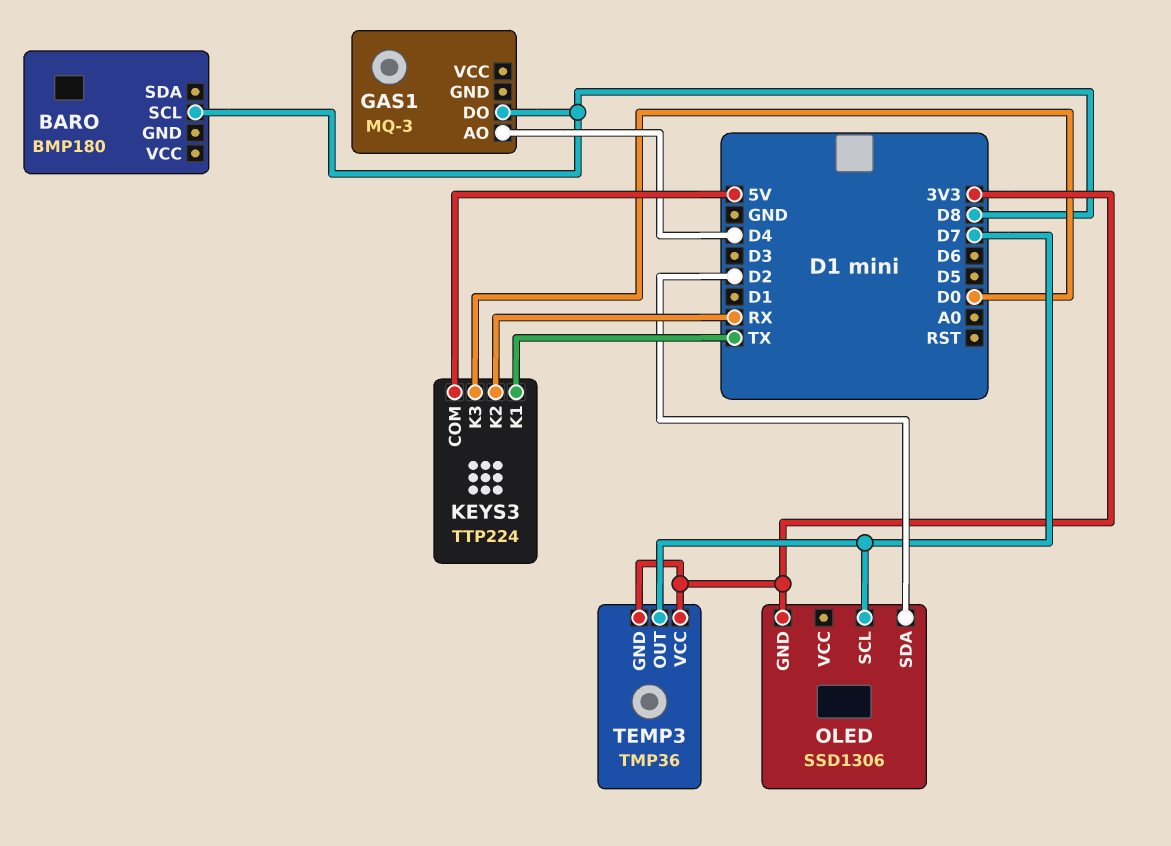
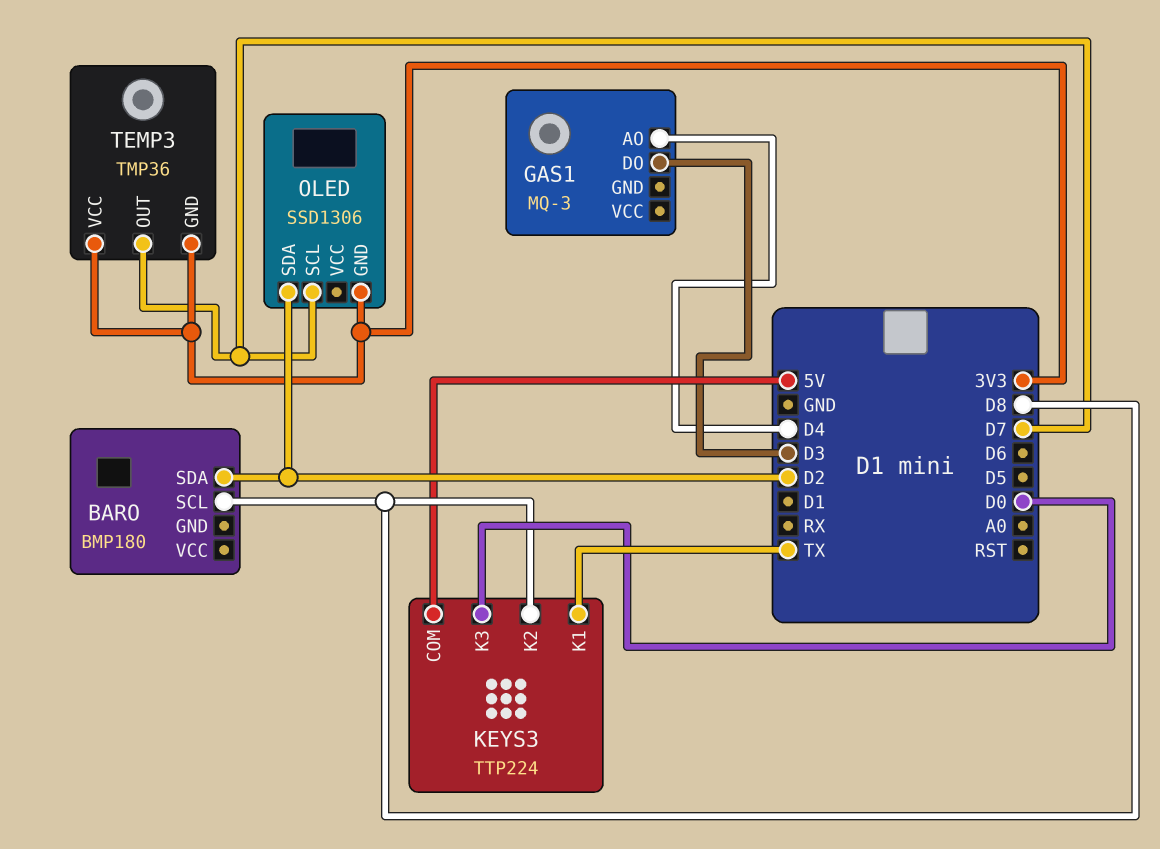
BARO pin SDA: none -> D2
GAS1 pin DO: D8 -> D3
KEYS3 pin K2: RX -> D8

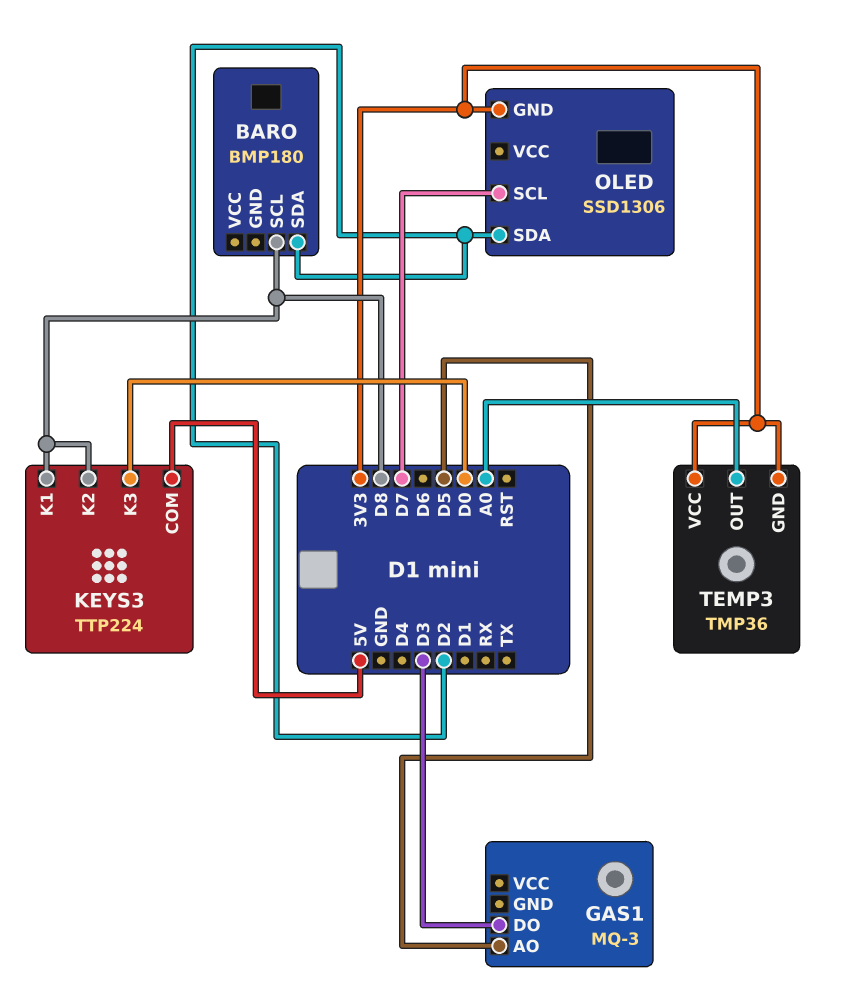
GAS1 pin AO: D4 -> D5
KEYS3 pin K1: TX -> D8
TEMP3 pin OUT: D7 -> A0

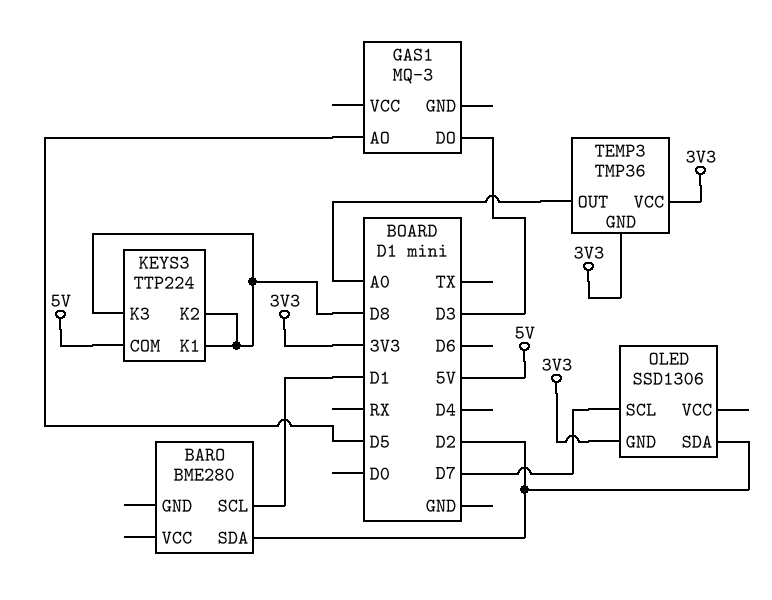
BARO: BMP180 -> BME280
BARO pin SCL: D8 -> D1
KEYS3 pin K3: D0 -> D8

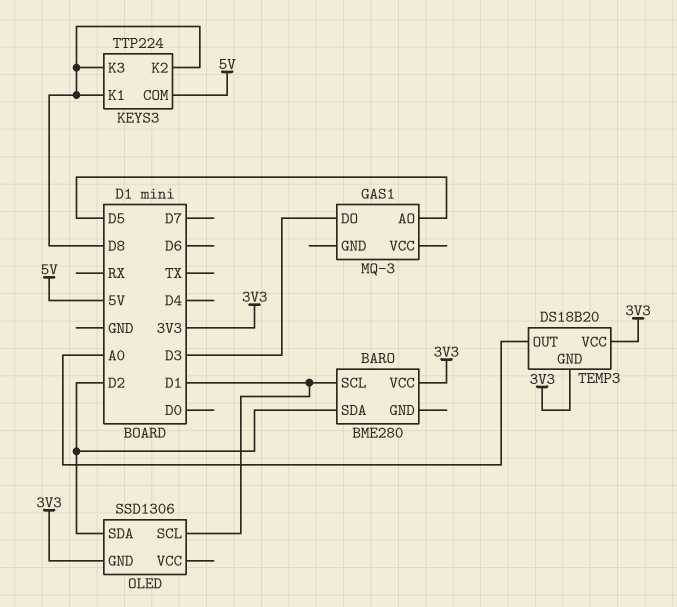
BARO pin VCC: none -> 3V3
OLED pin SCL: D7 -> D1
TEMP3: TMP36 -> DS18B20

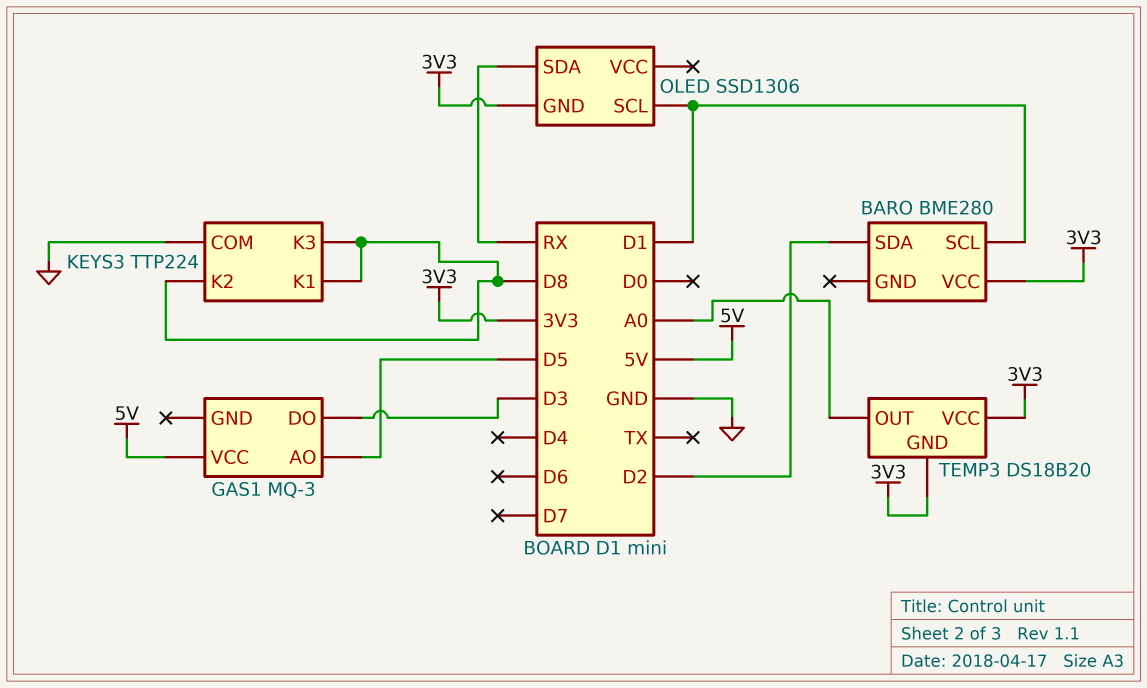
GAS1 pin VCC: none -> 5V
KEYS3 pin COM: 5V -> GND
OLED pin SDA: D2 -> RX

